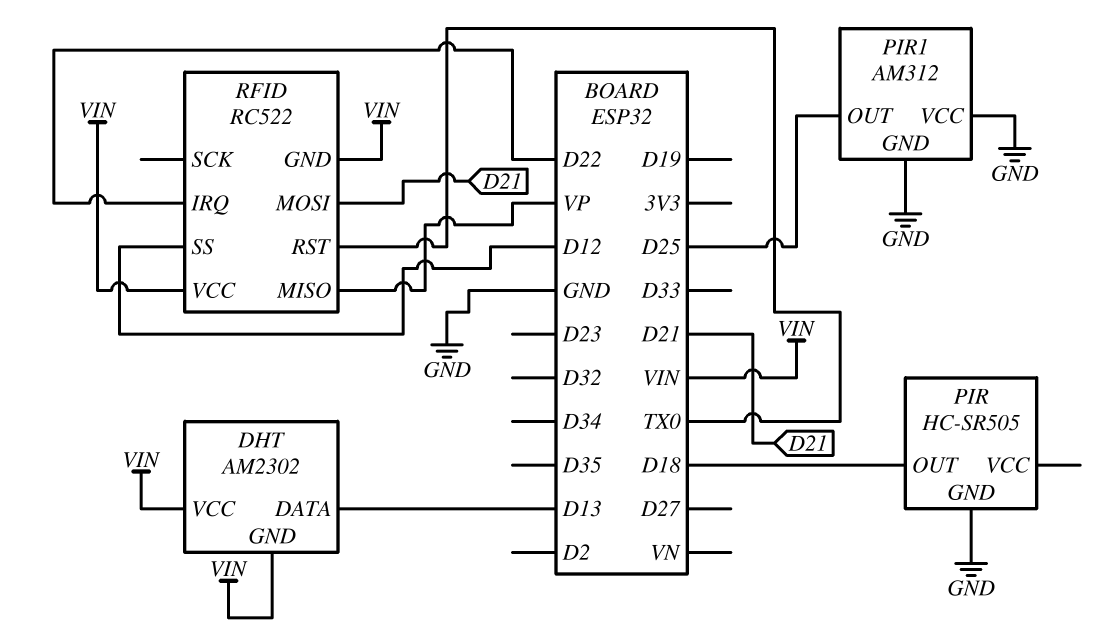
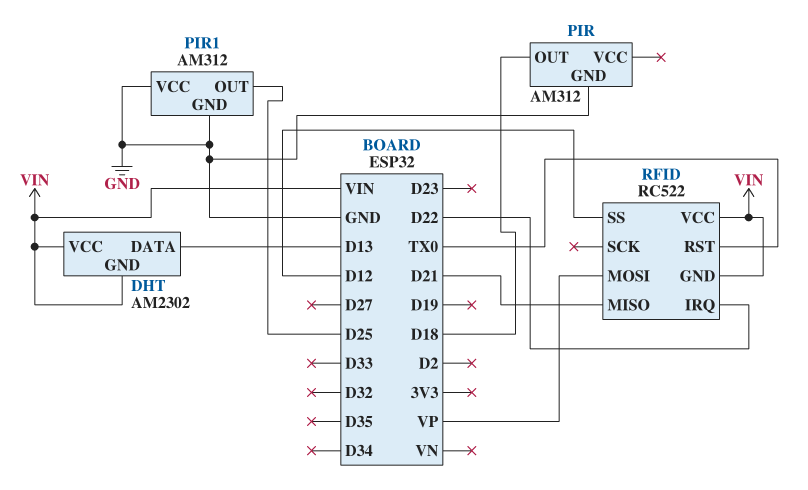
PIR: HC-SR505 -> AM312
RFID pin MISO: VP -> D21
RFID pin MOSI: D21 -> VP

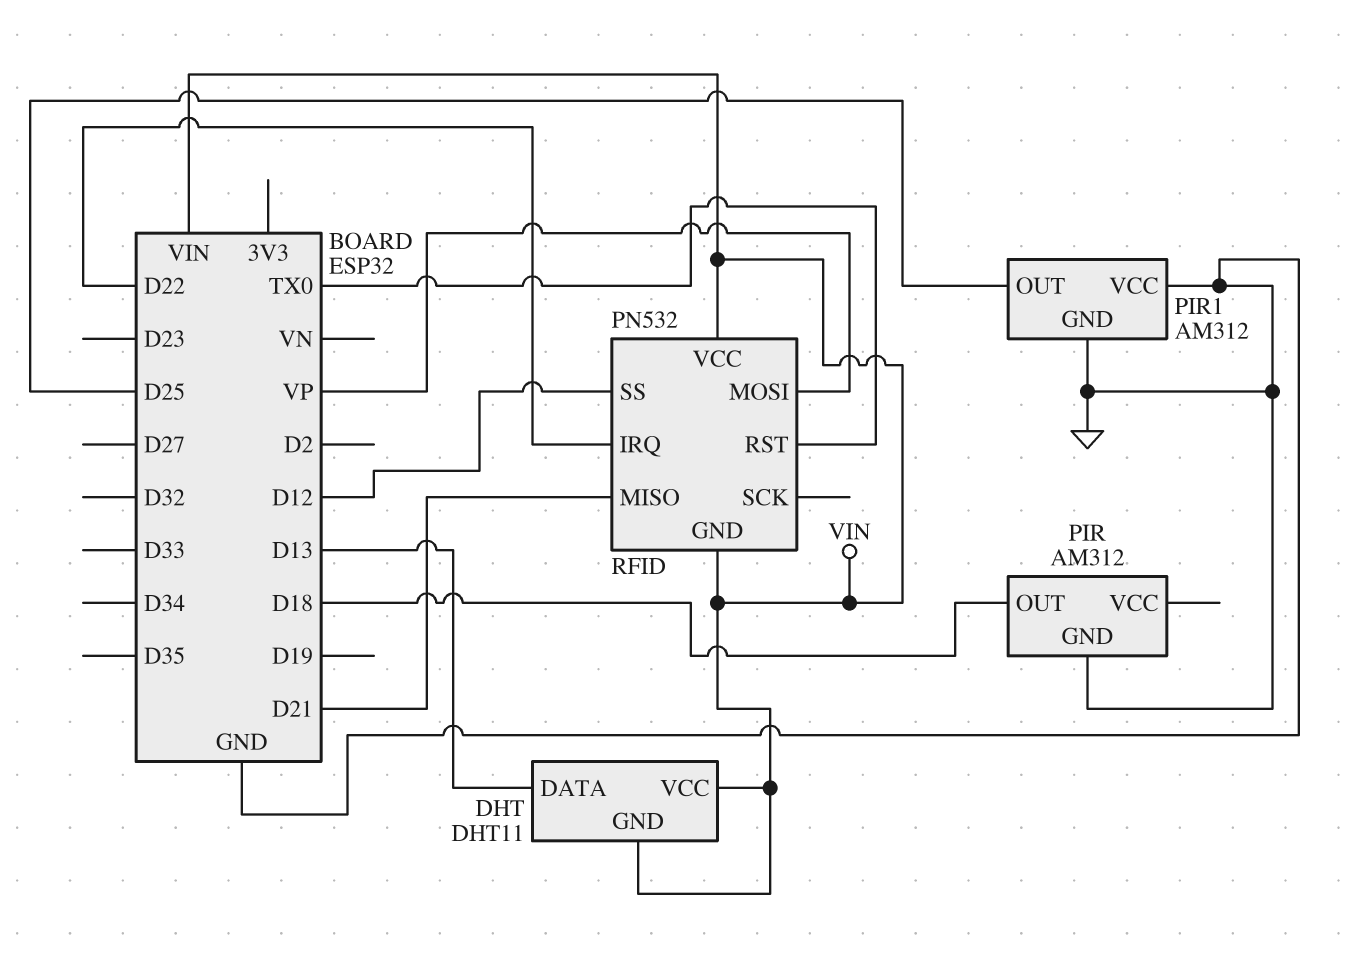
DHT: AM2302 -> DHT11
RFID: RC522 -> PN532

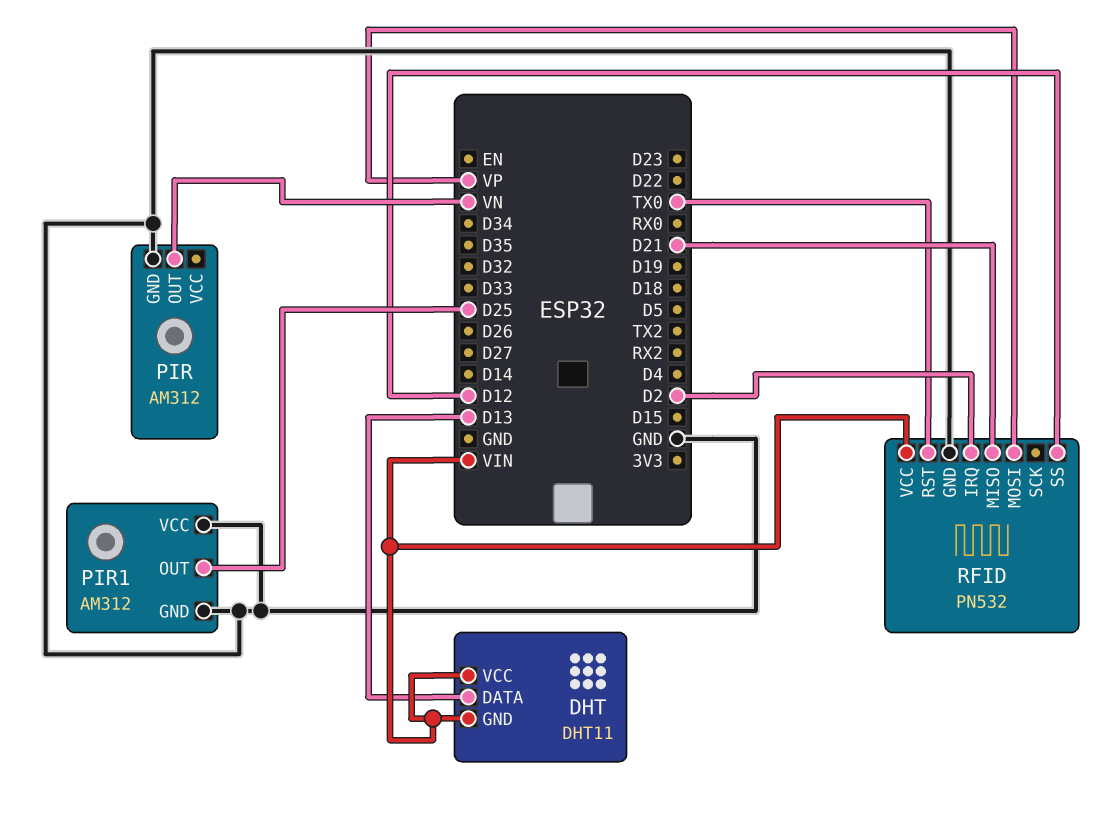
PIR pin OUT: D18 -> VN
RFID pin GND: VIN -> GND
RFID pin IRQ: D22 -> D2

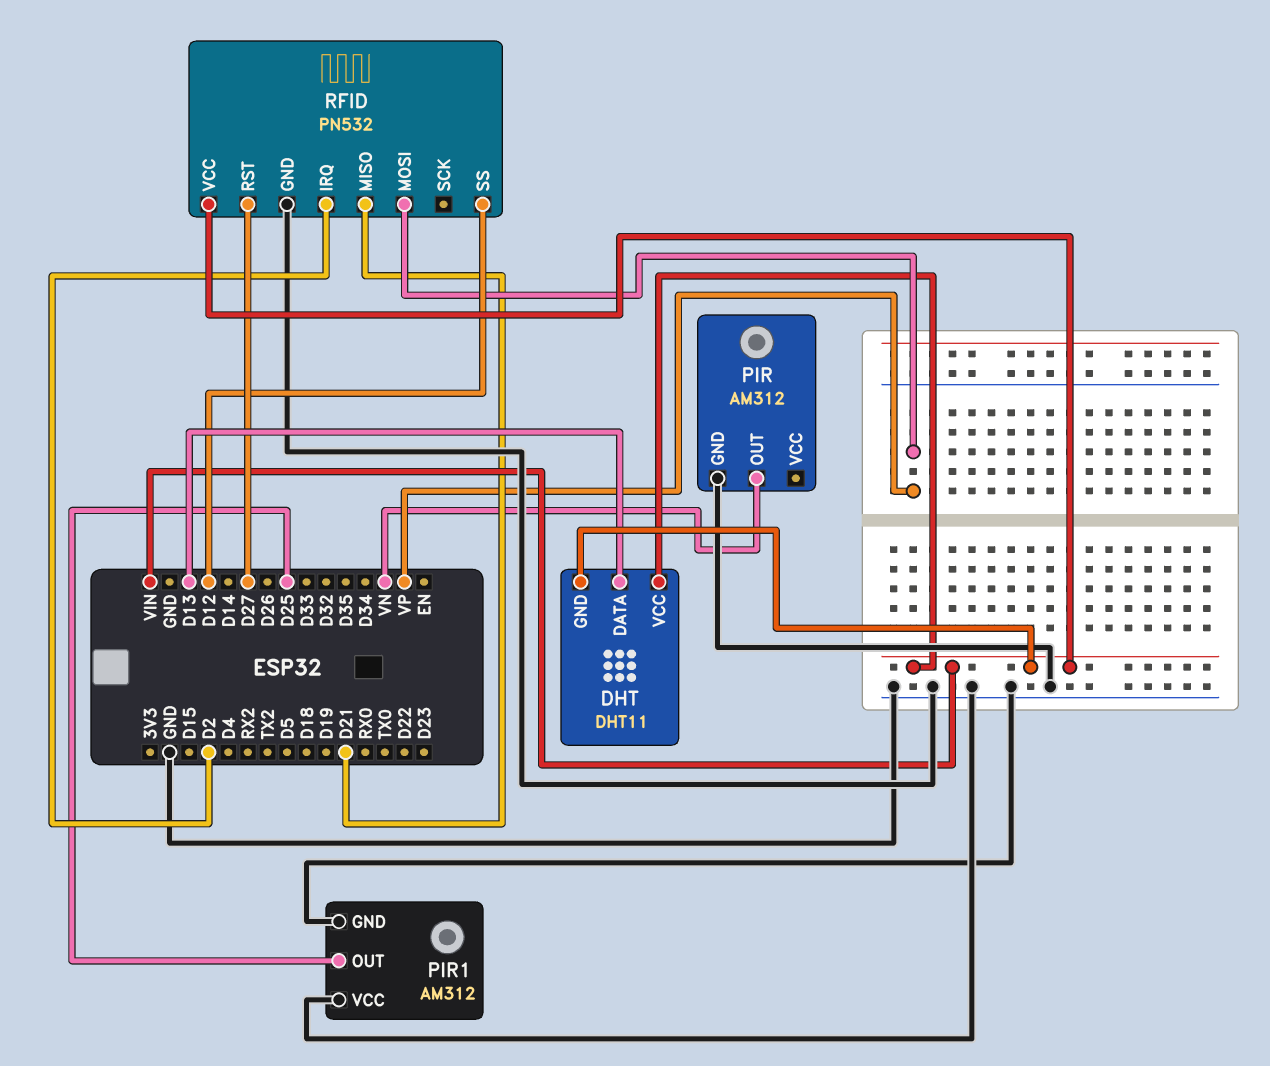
RFID pin RST: TX0 -> D27

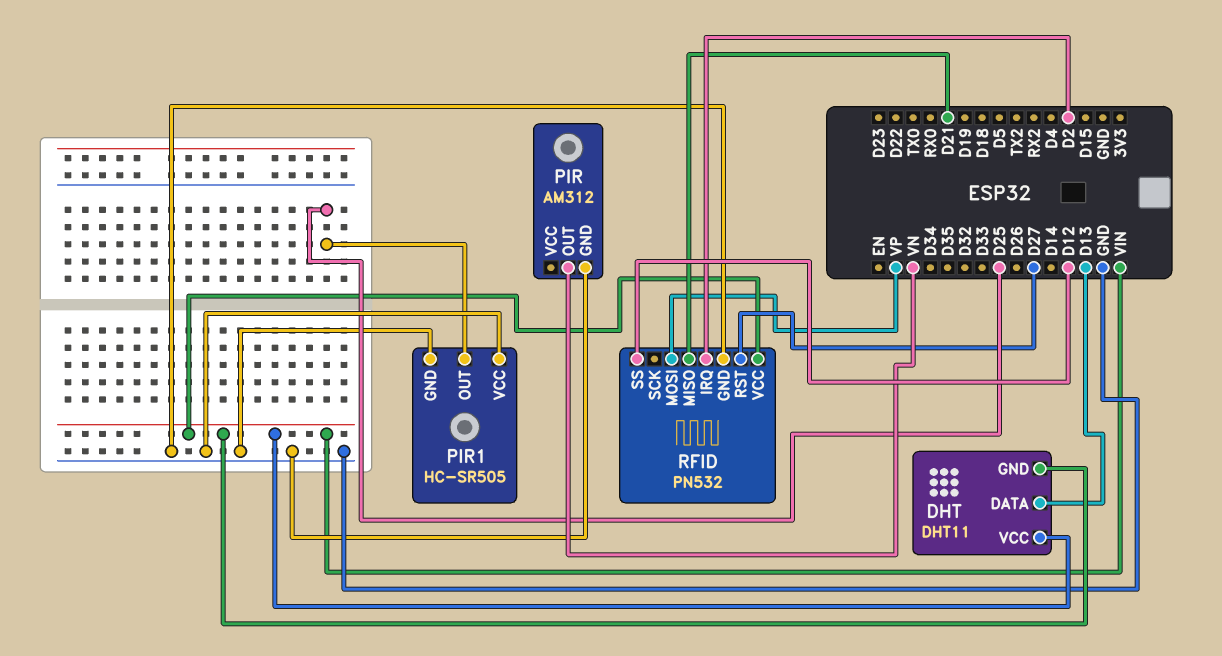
PIR1: AM312 -> HC-SR505

